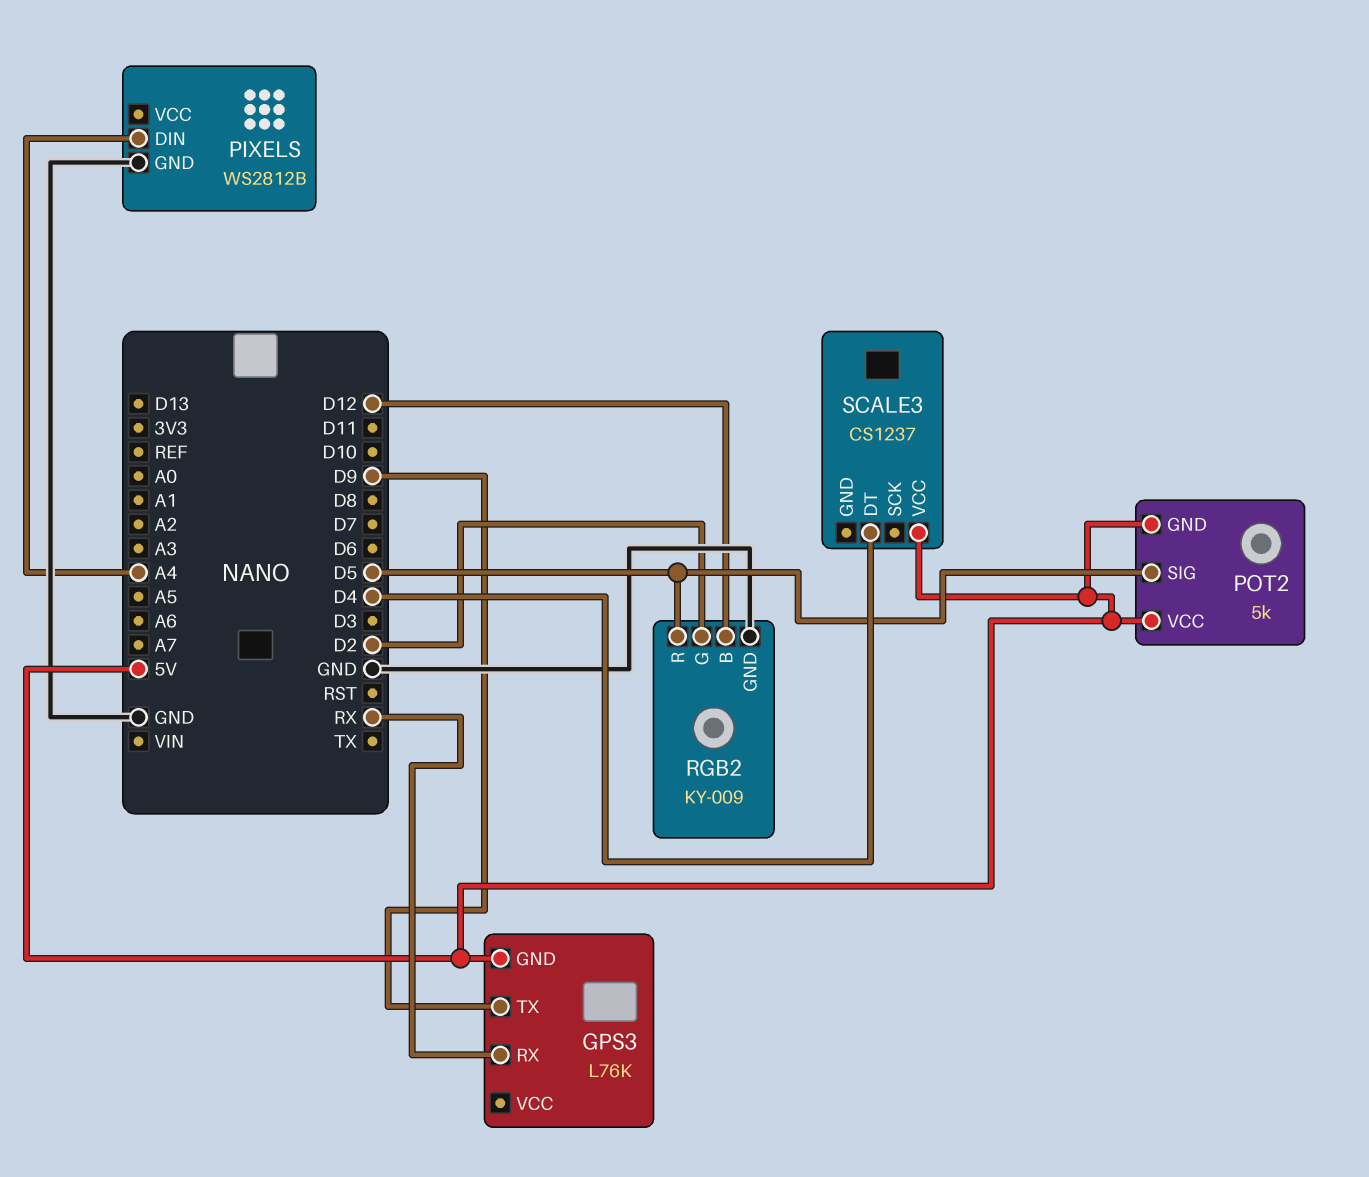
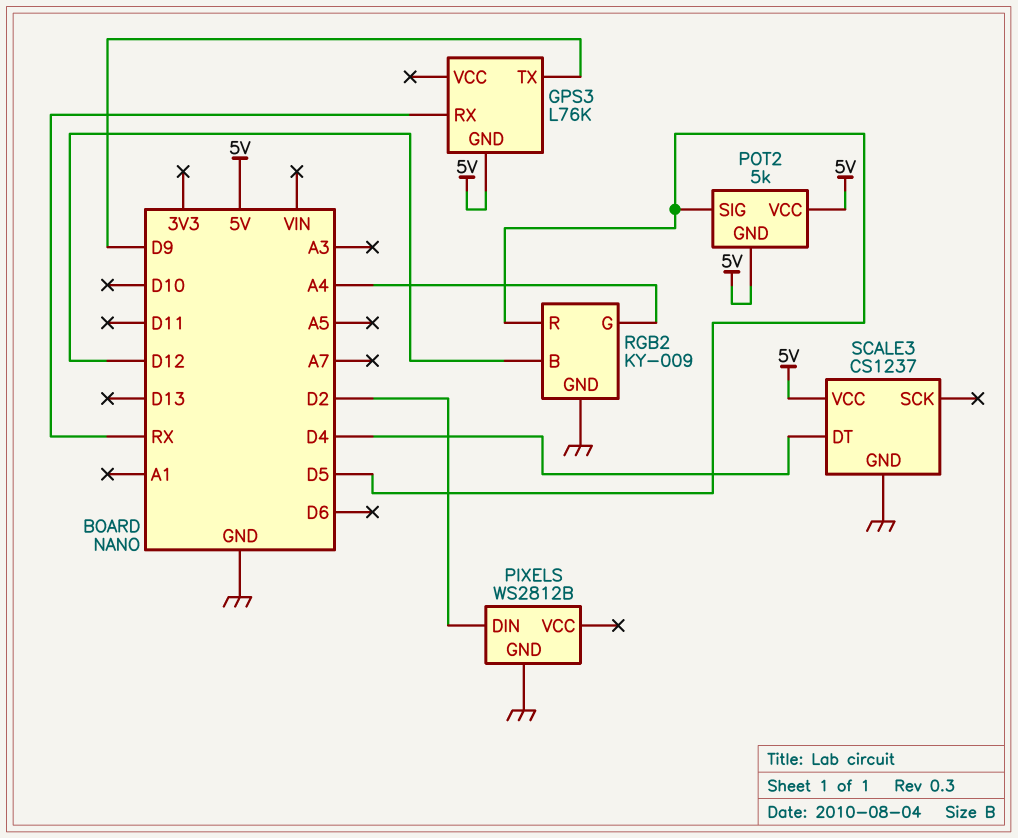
PIXELS pin DIN: A4 -> D2
RGB2 pin G: D2 -> A4
SCALE3 pin GND: none -> GND

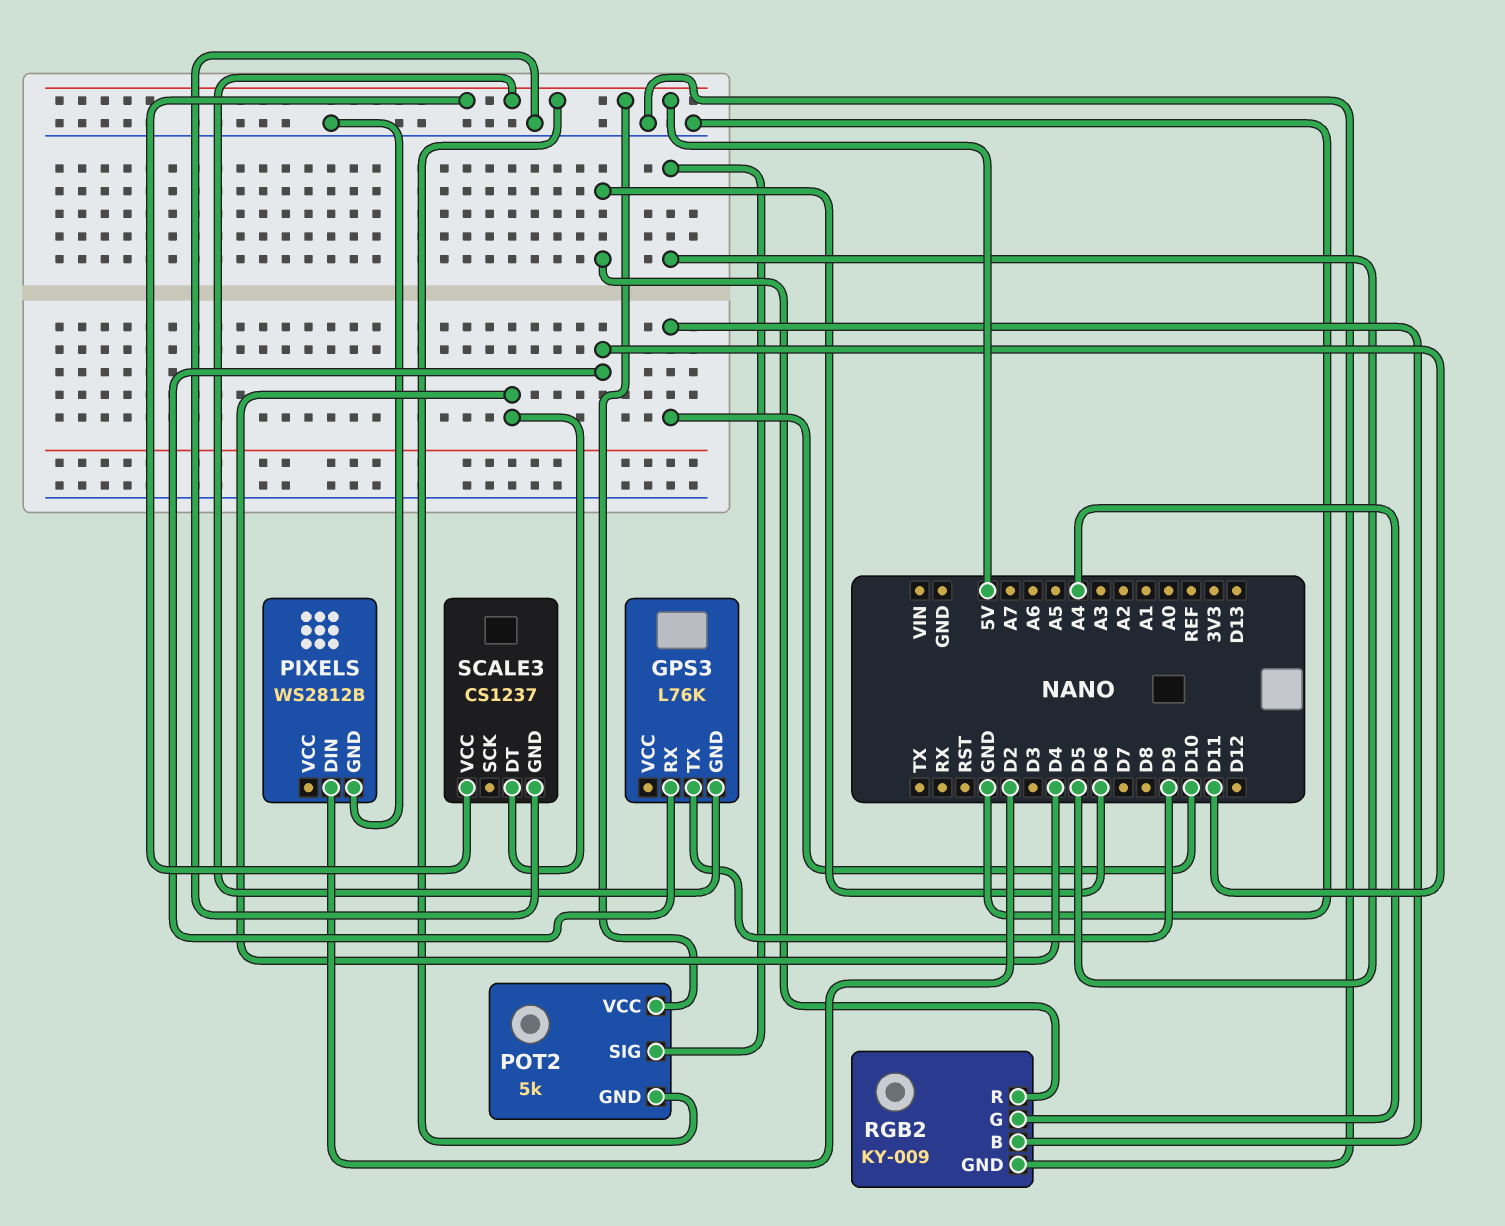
GPS3 pin RX: RX -> D11
RGB2 pin B: D12 -> D10
RGB2 pin R: D5 -> D6

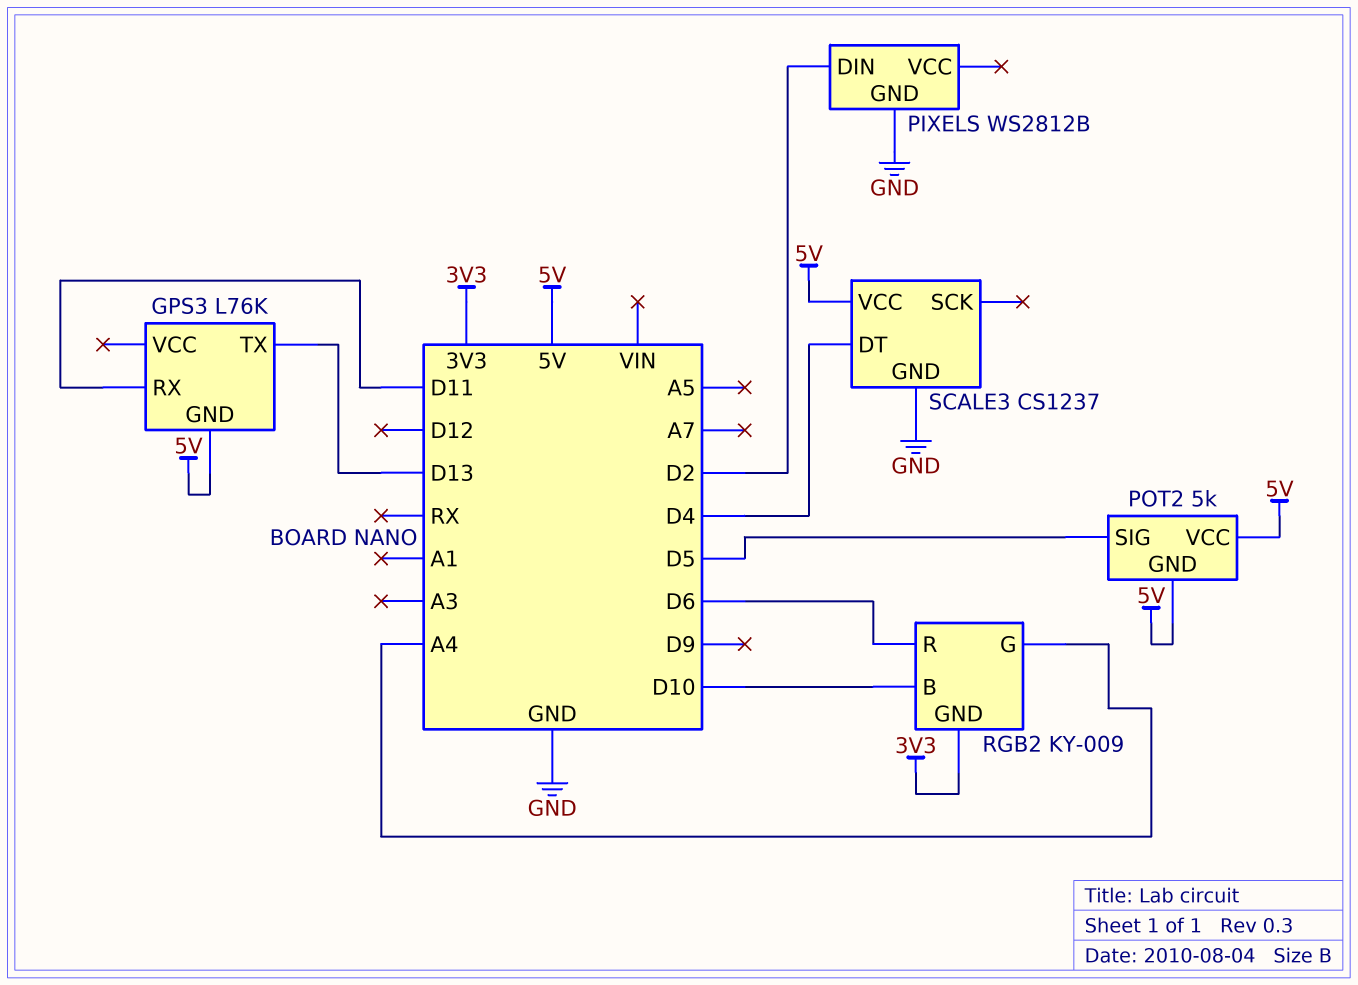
GPS3 pin TX: D9 -> D13
RGB2 pin GND: GND -> 3V3

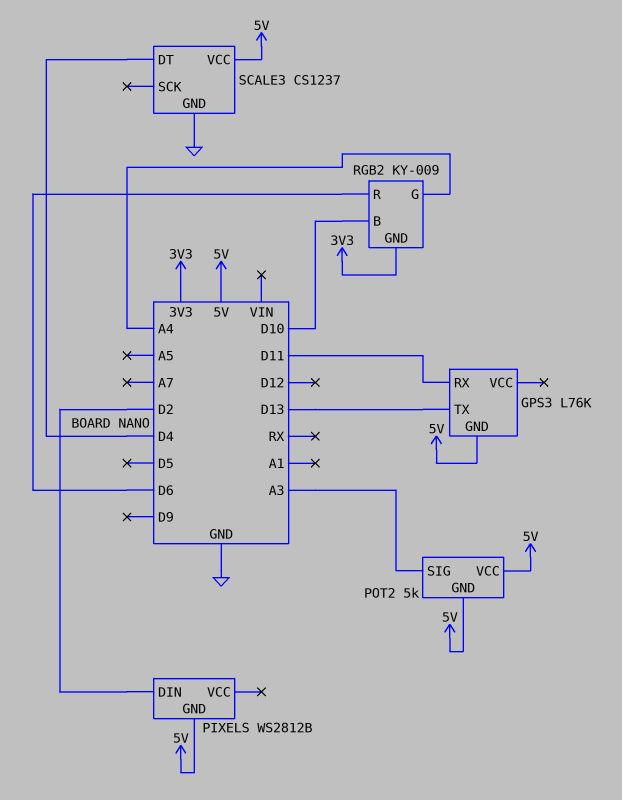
PIXELS pin GND: GND -> 5V
POT2 pin SIG: D5 -> A3

